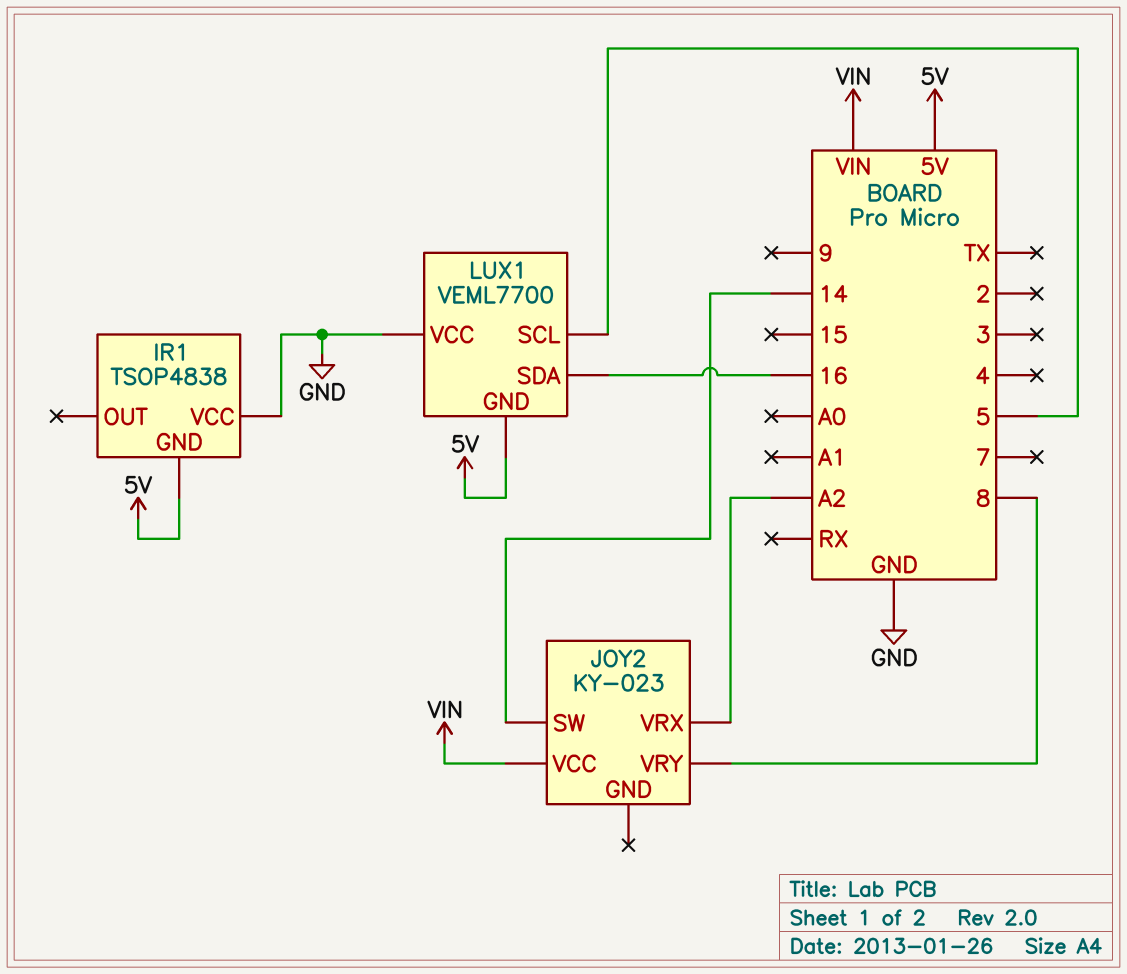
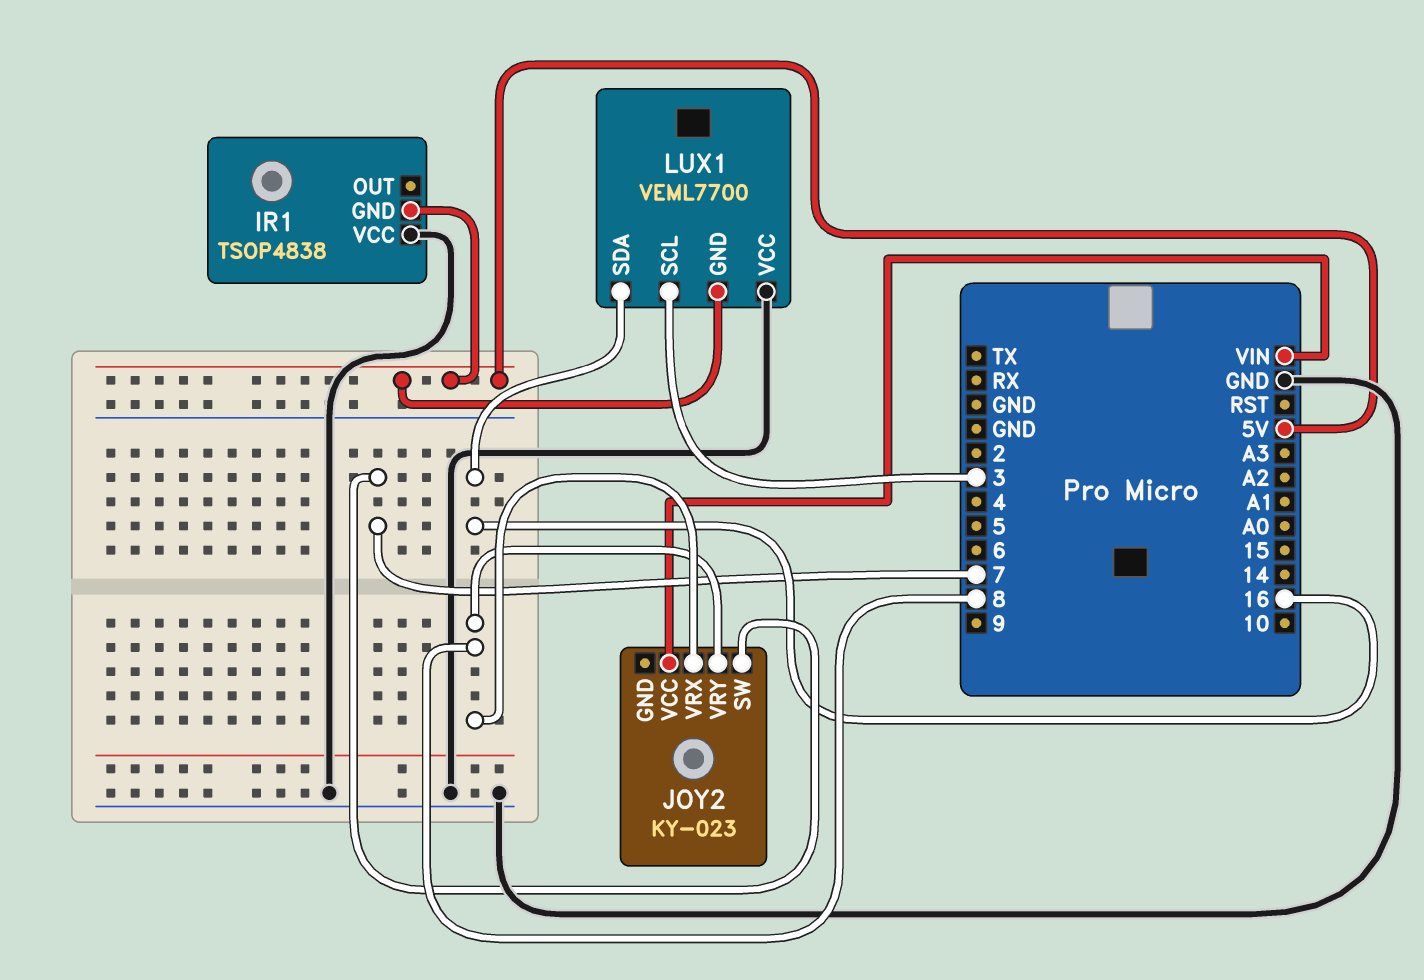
JOY2 pin SW: 14 -> 7
JOY2 pin VRX: A2 -> 8
LUX1 pin SCL: 5 -> 3

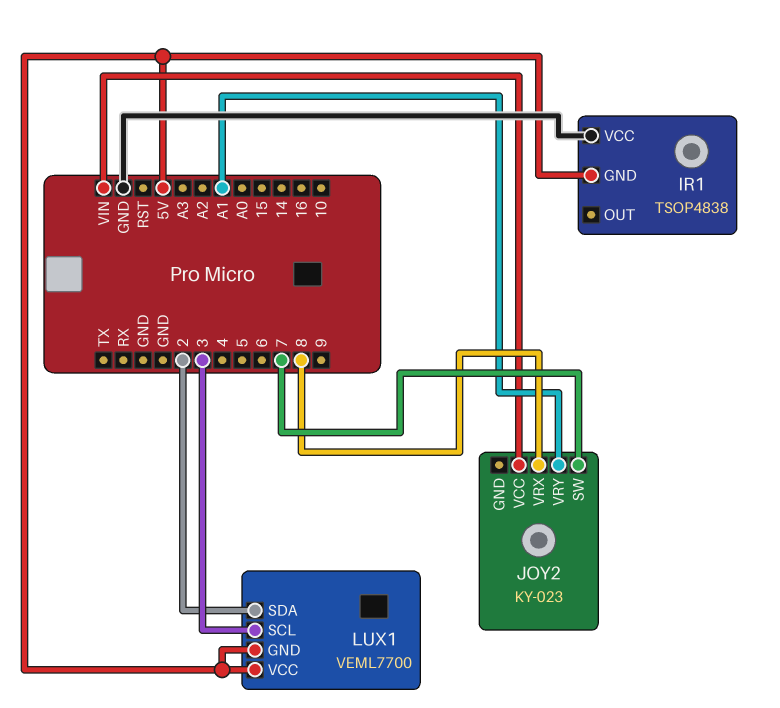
JOY2 pin VRY: 8 -> A1
LUX1 pin SDA: 16 -> 2
LUX1 pin VCC: GND -> 5V

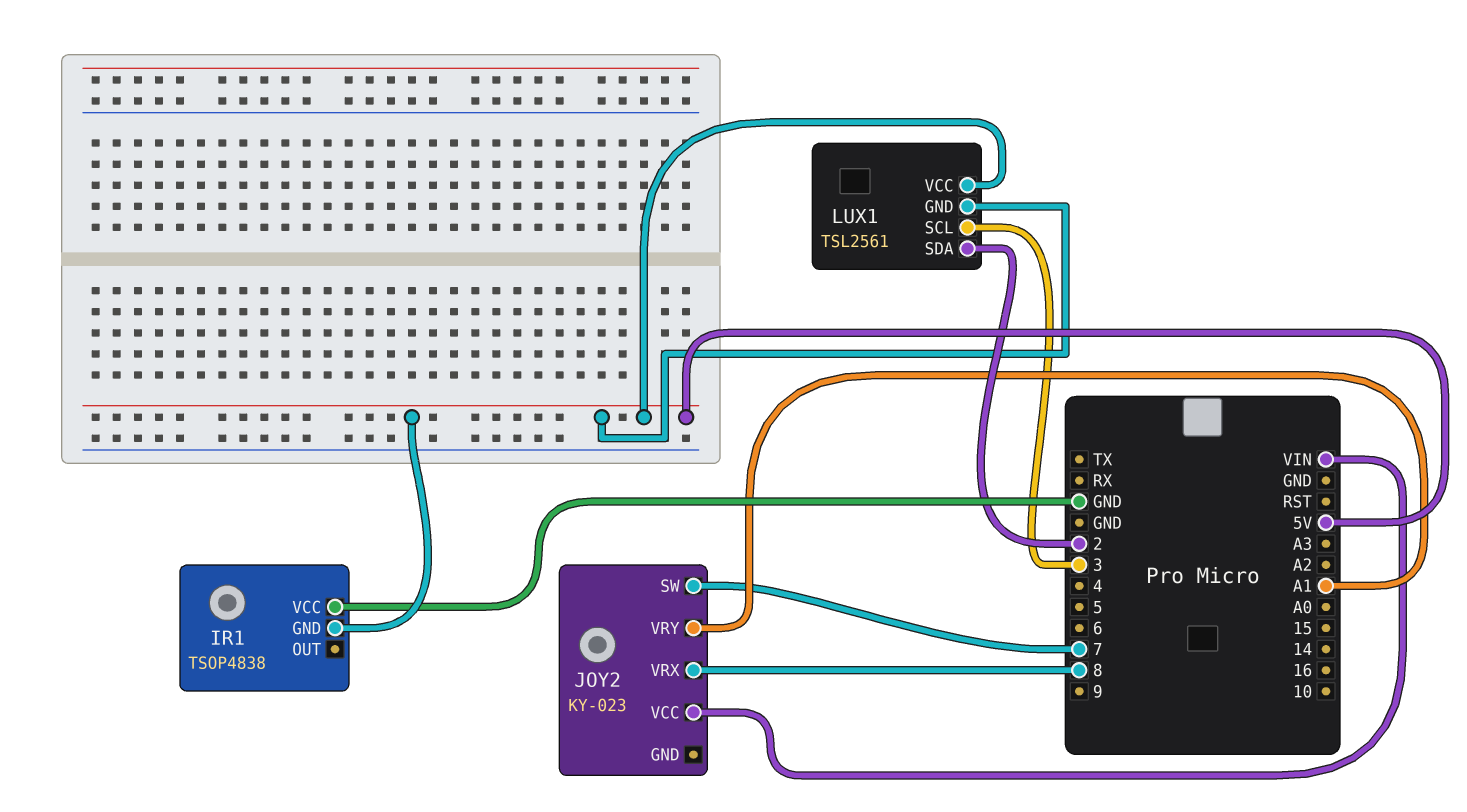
LUX1: VEML7700 -> TSL2561

